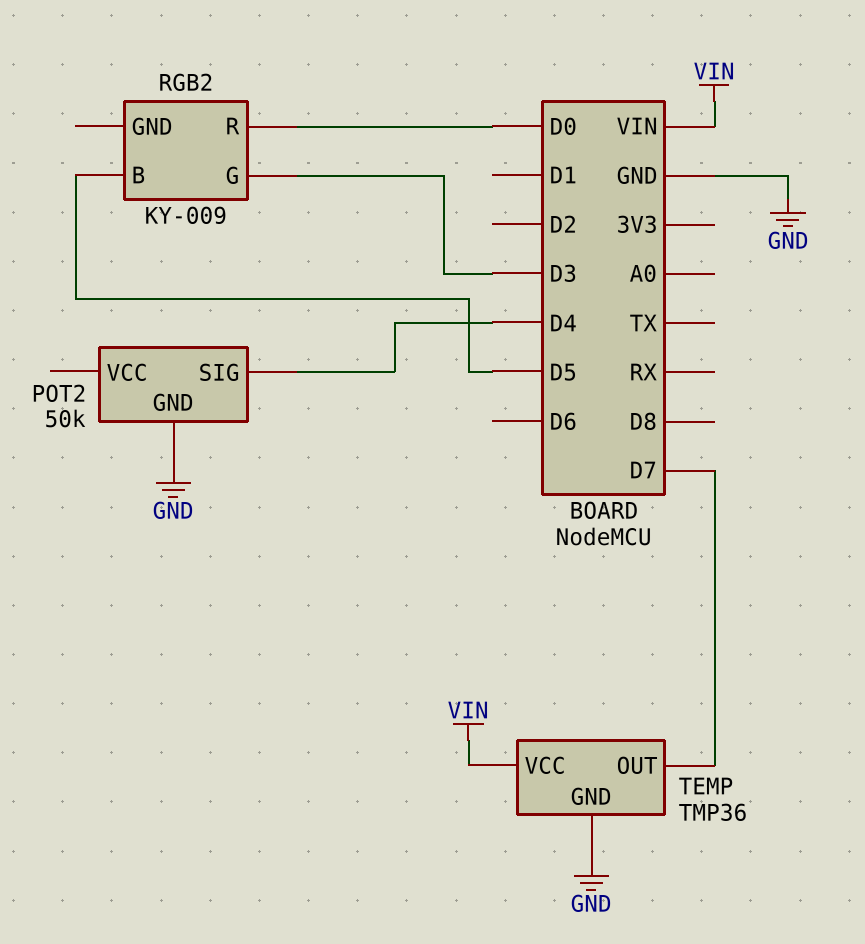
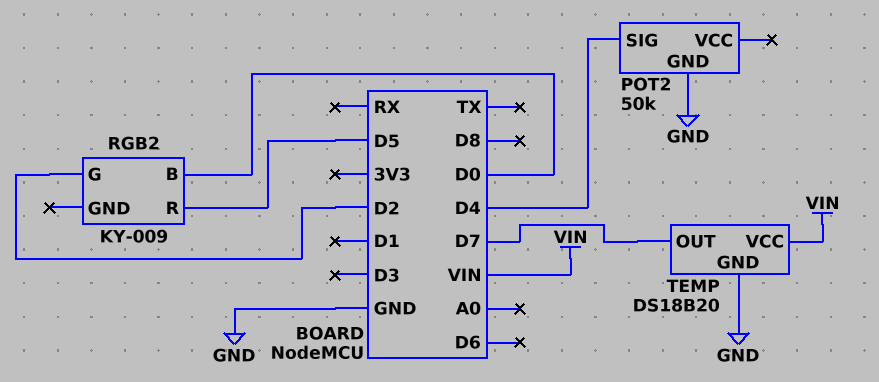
RGB2 pin B: D5 -> D0
RGB2 pin G: D3 -> D2
RGB2 pin R: D0 -> D5
TEMP: TMP36 -> DS18B20

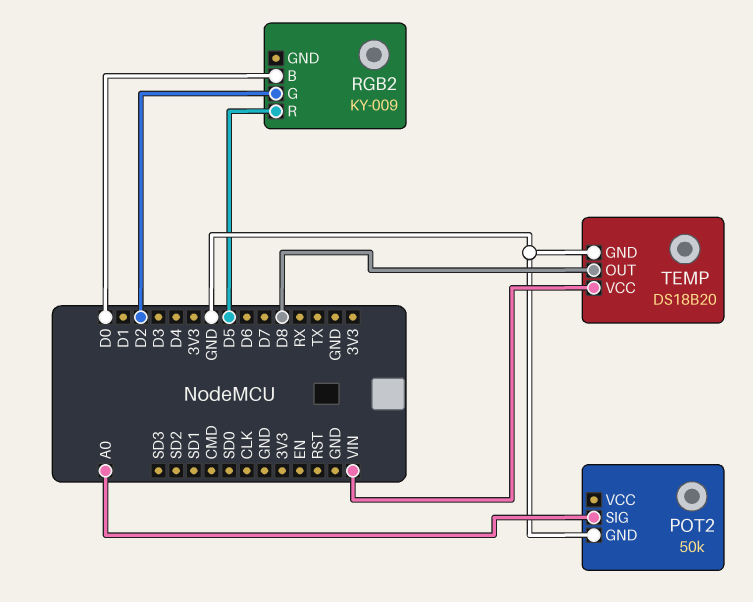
POT2 pin SIG: D4 -> A0
TEMP pin OUT: D7 -> D8

